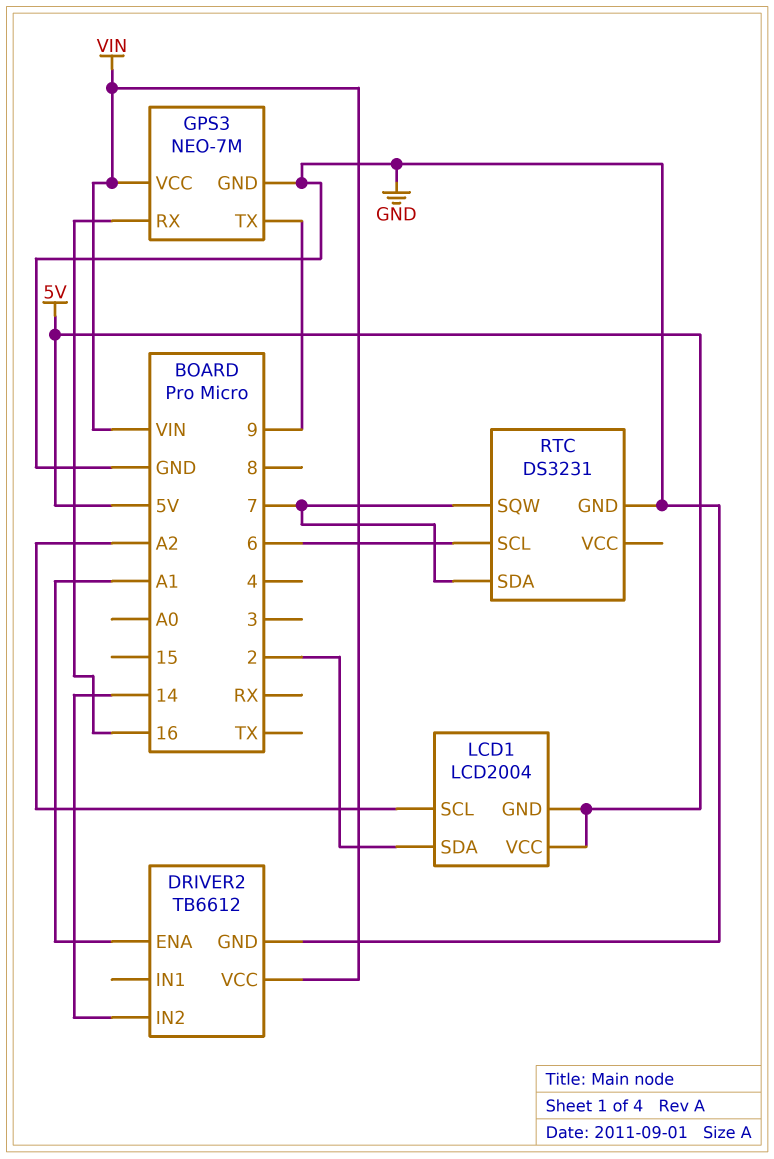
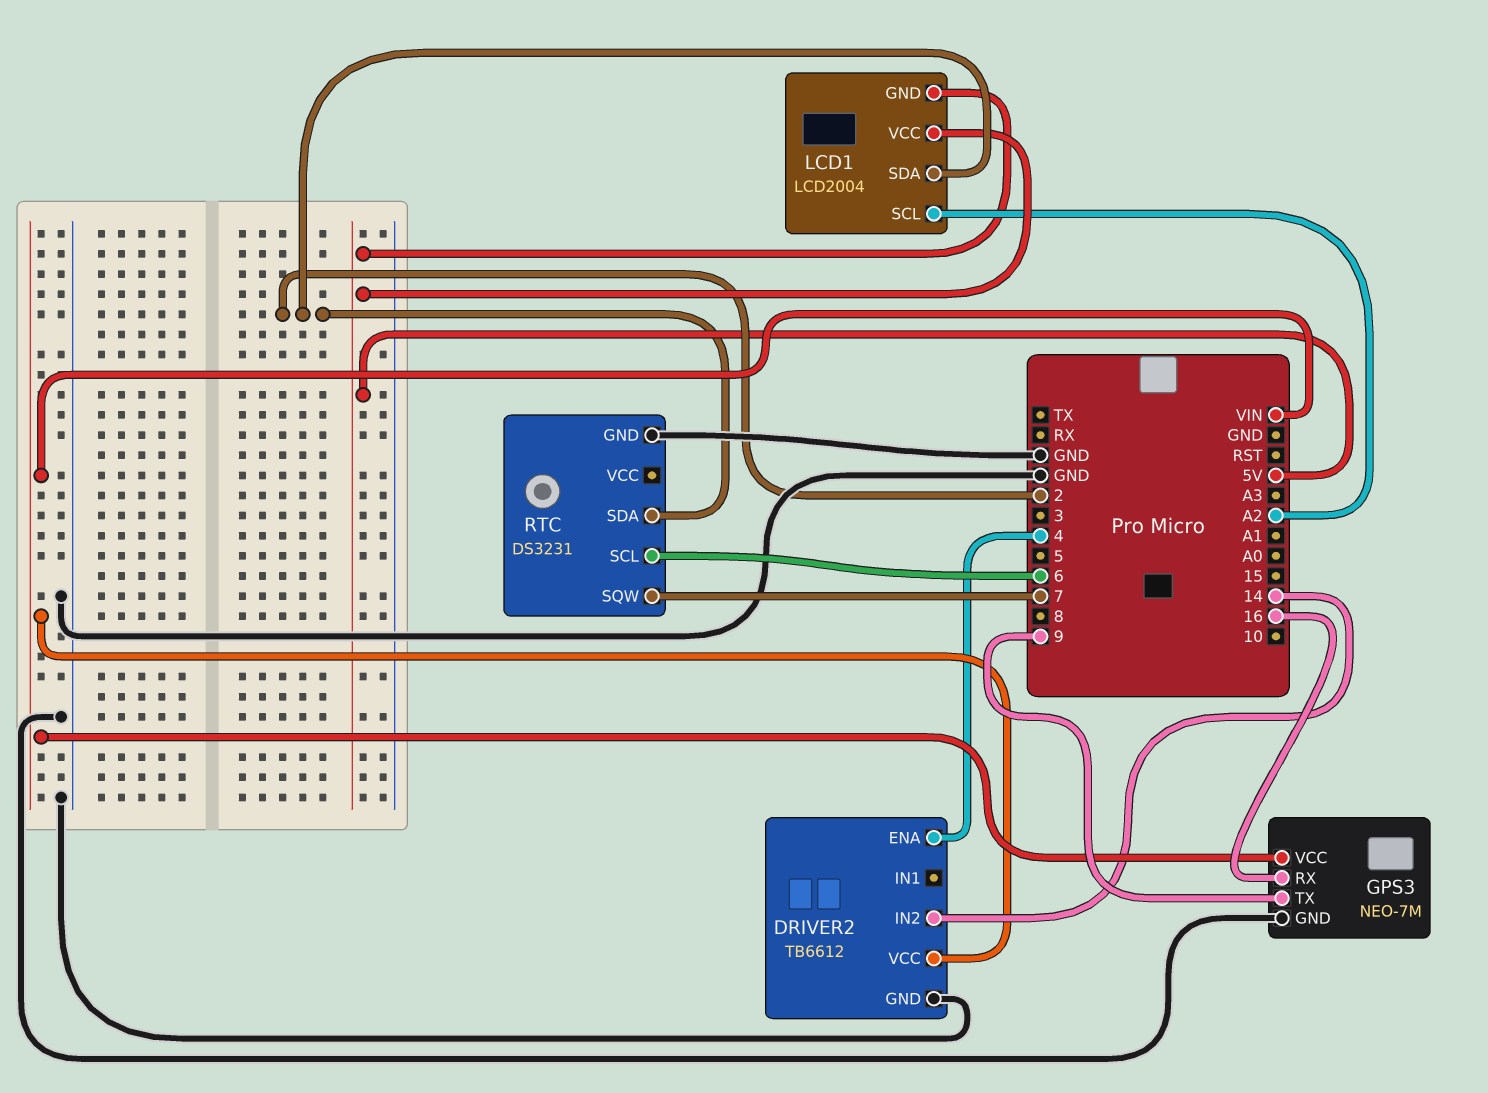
DRIVER2 pin ENA: A1 -> 4
RTC pin SDA: 7 -> 2

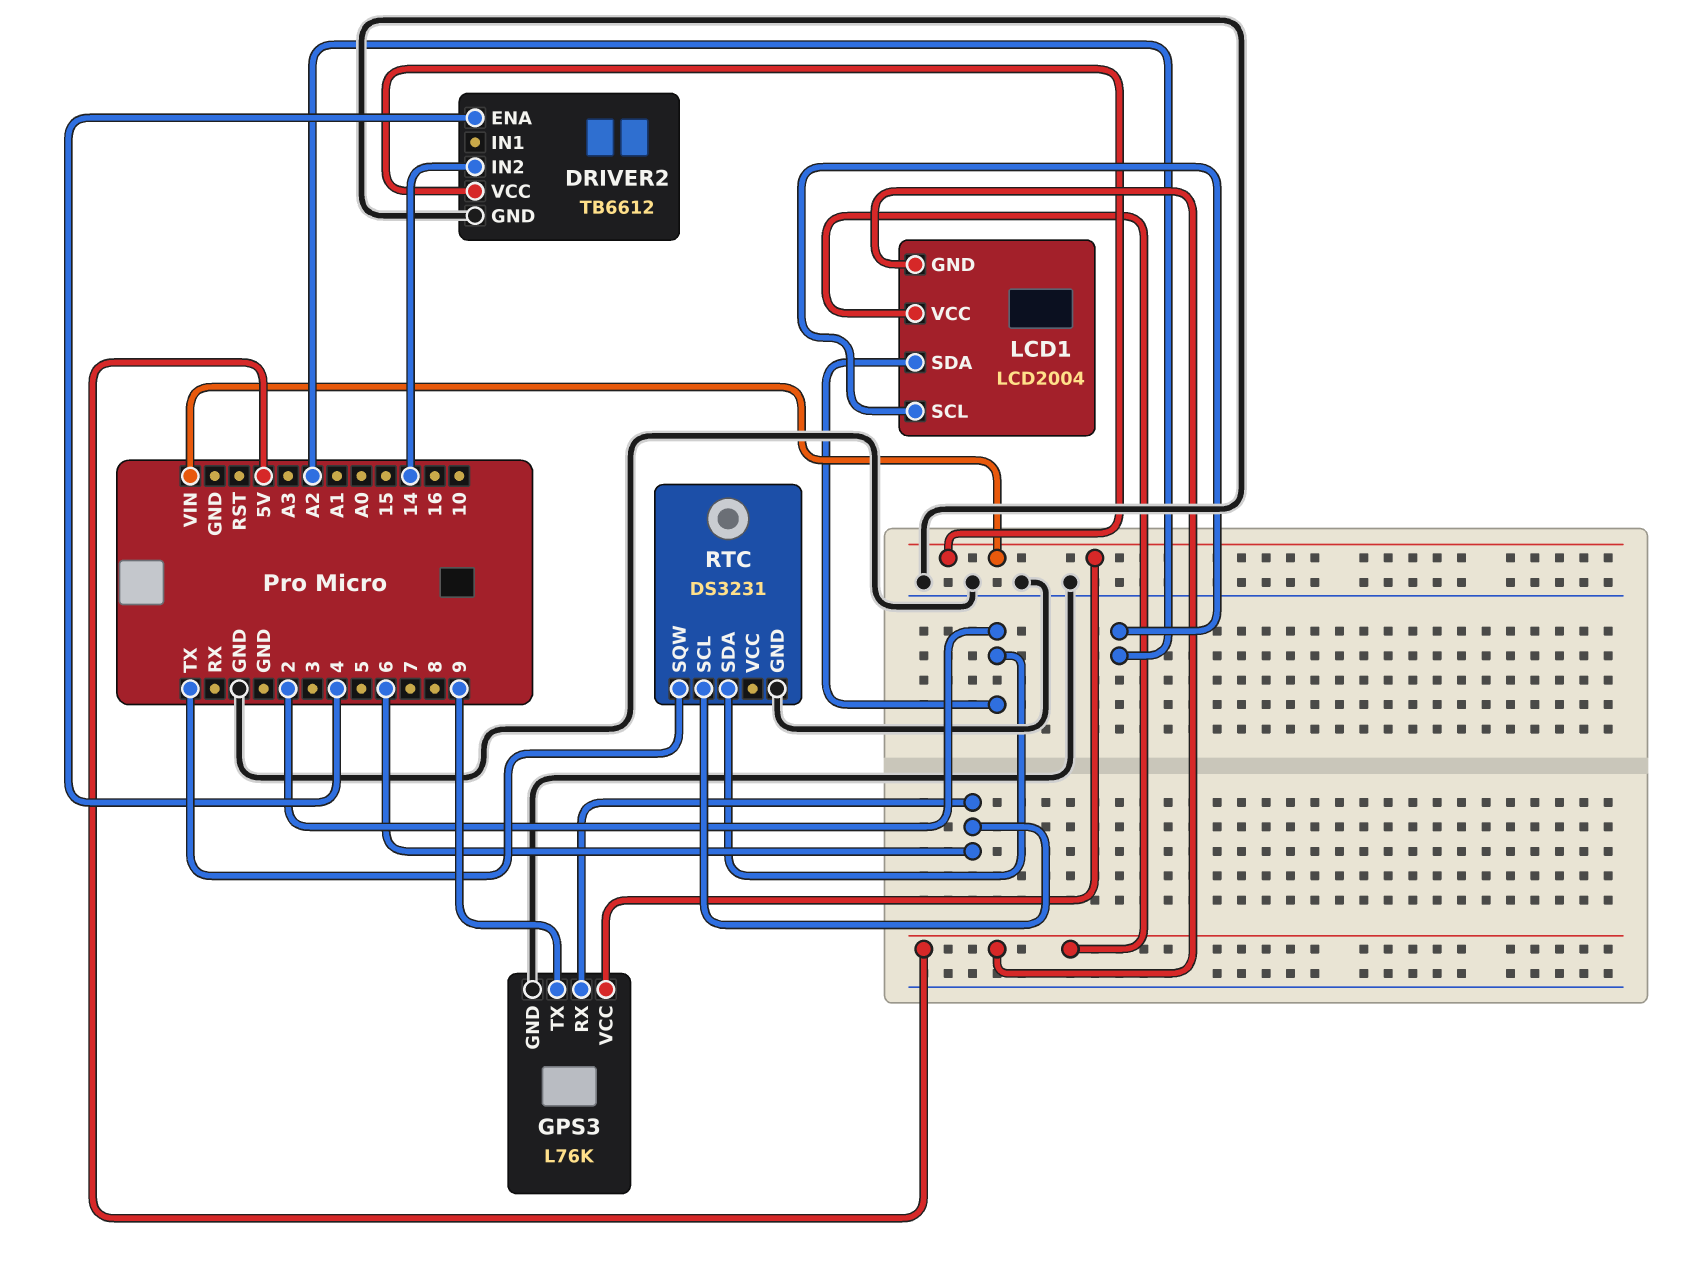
GPS3: NEO-7M -> L76K
GPS3 pin RX: 16 -> 6
RTC pin SQW: 7 -> TX

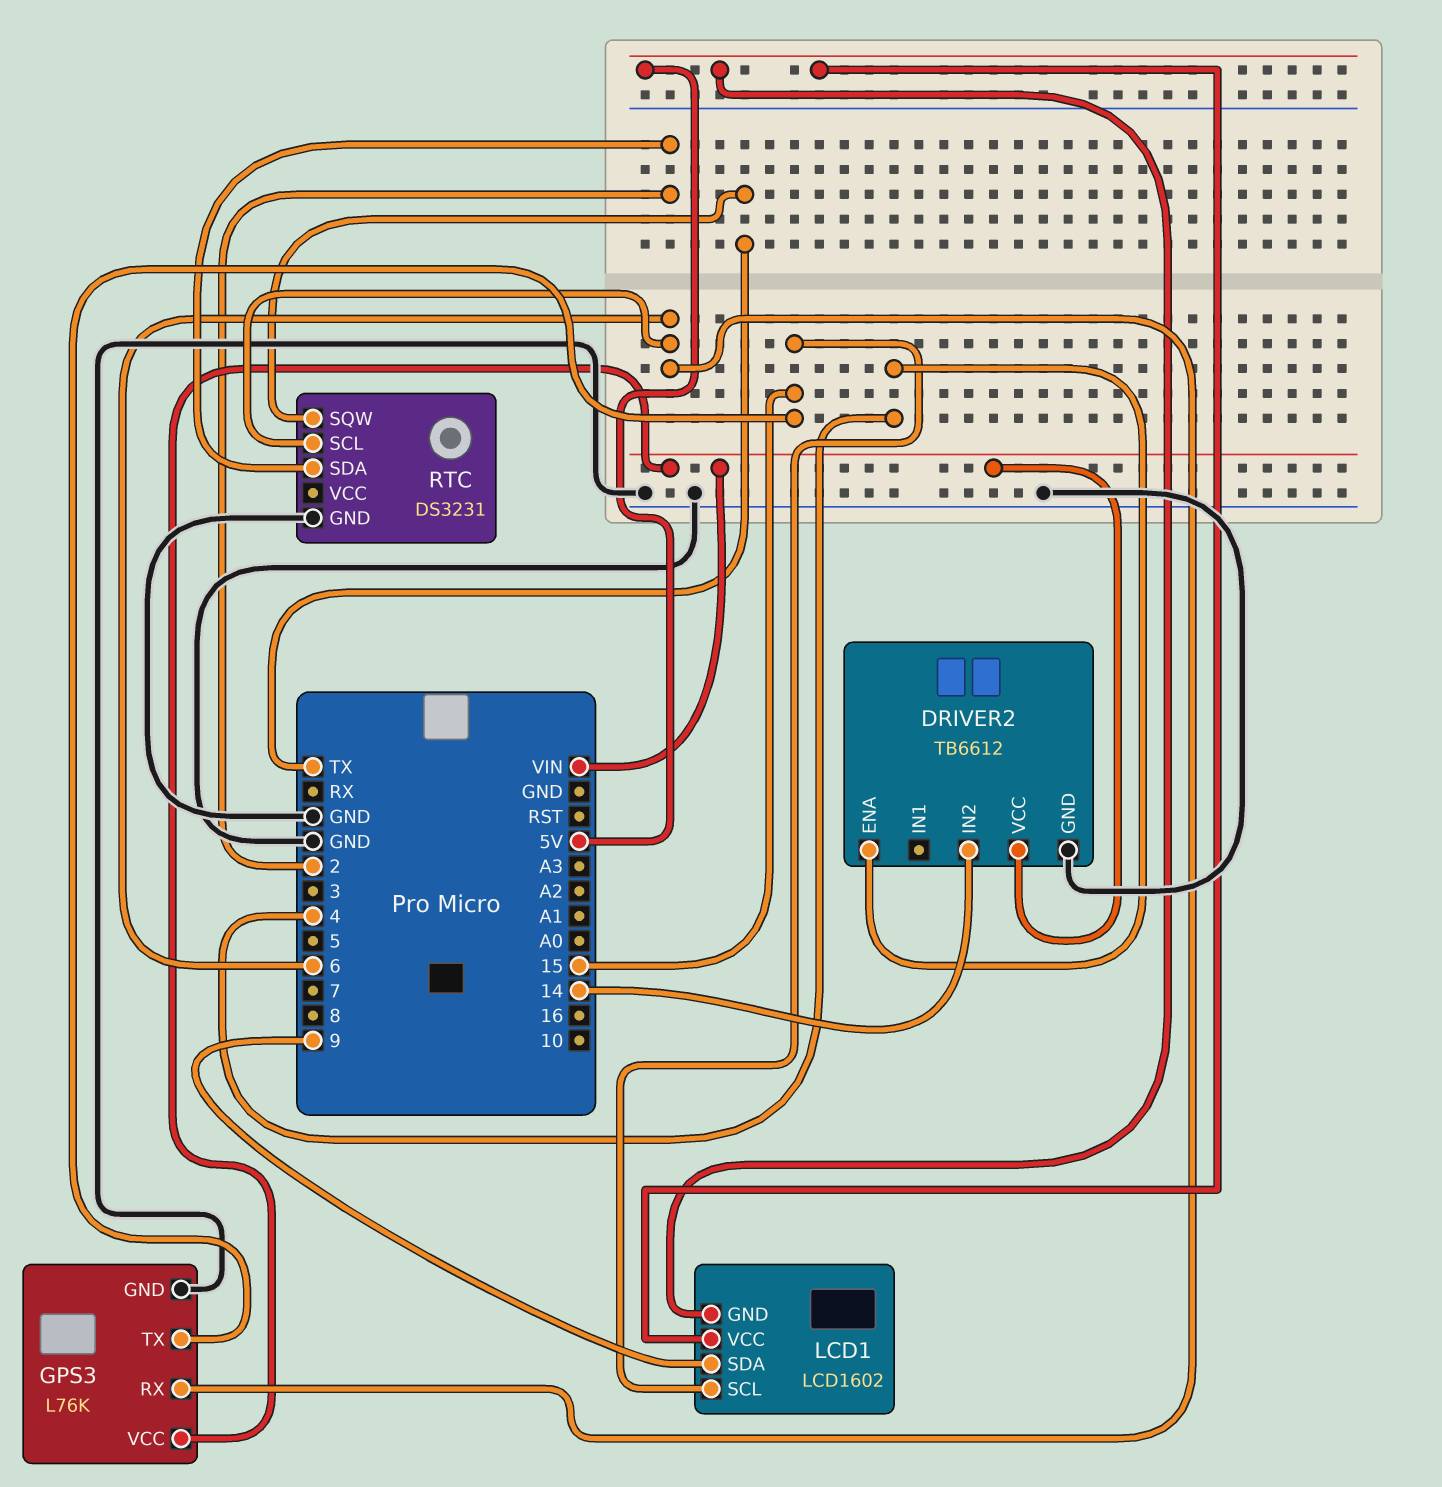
GPS3 pin TX: 9 -> 15
LCD1: LCD2004 -> LCD1602
LCD1 pin SCL: A2 -> 15
LCD1 pin SDA: 2 -> 9

